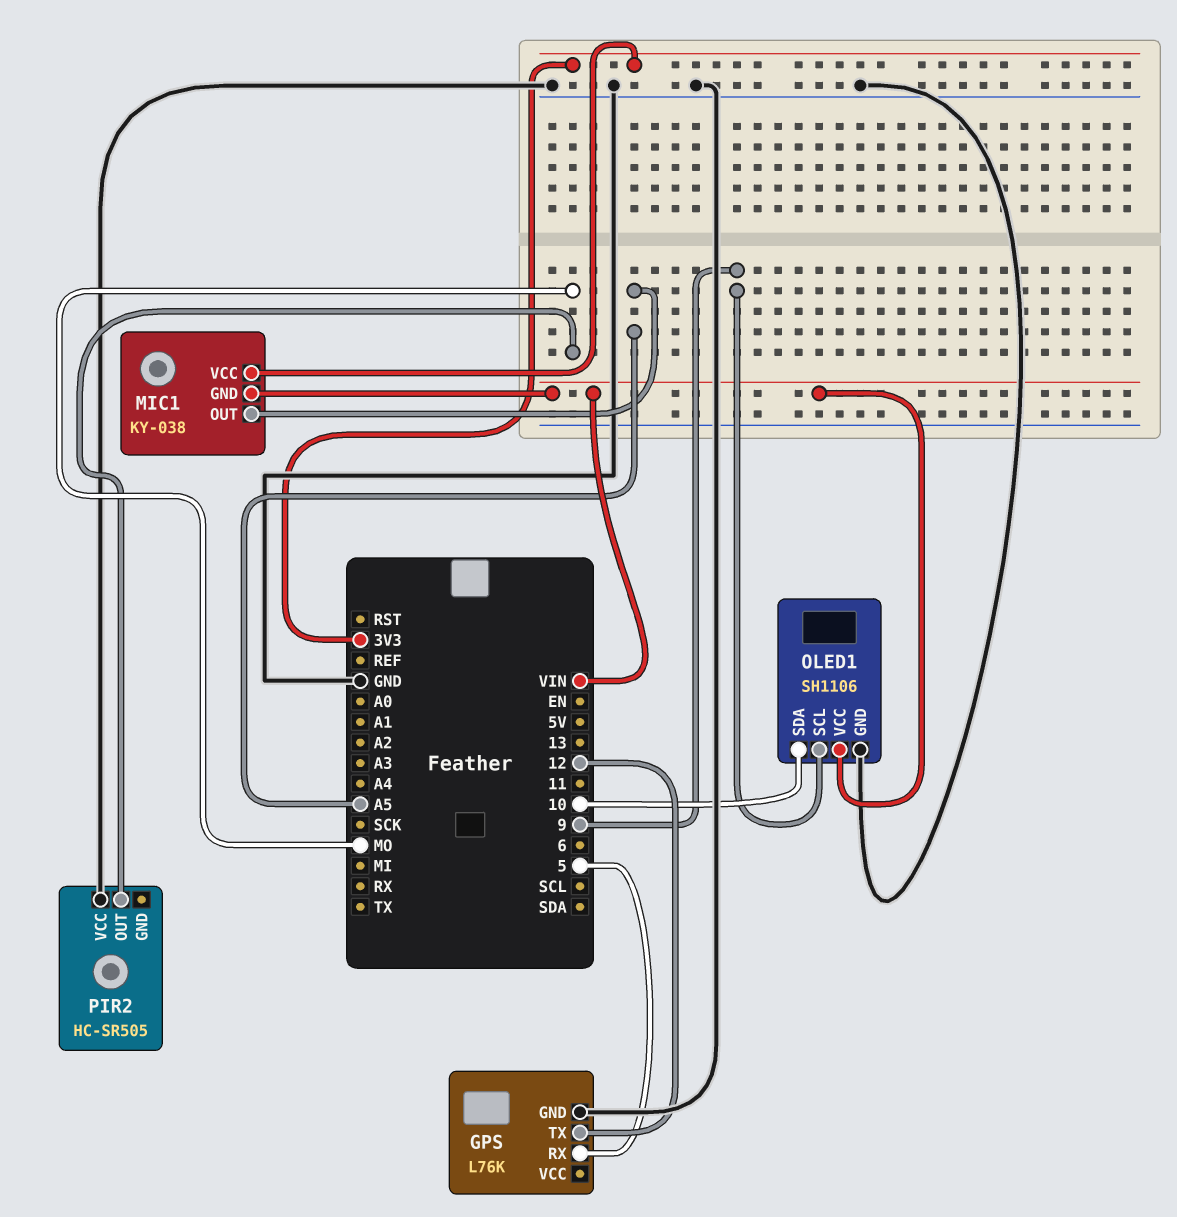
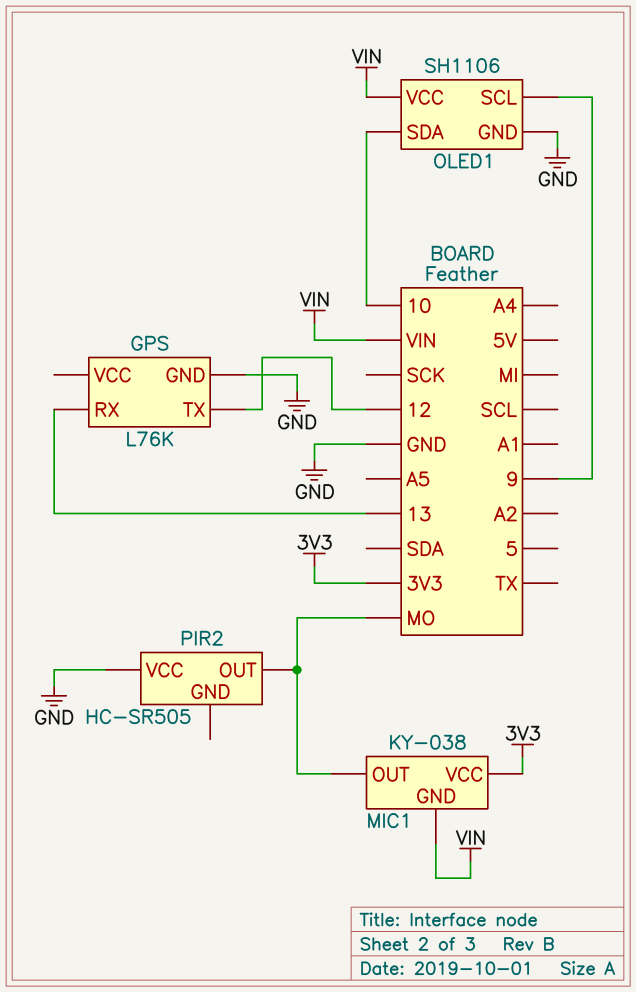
GPS pin RX: 5 -> 13
MIC1 pin OUT: A5 -> MO

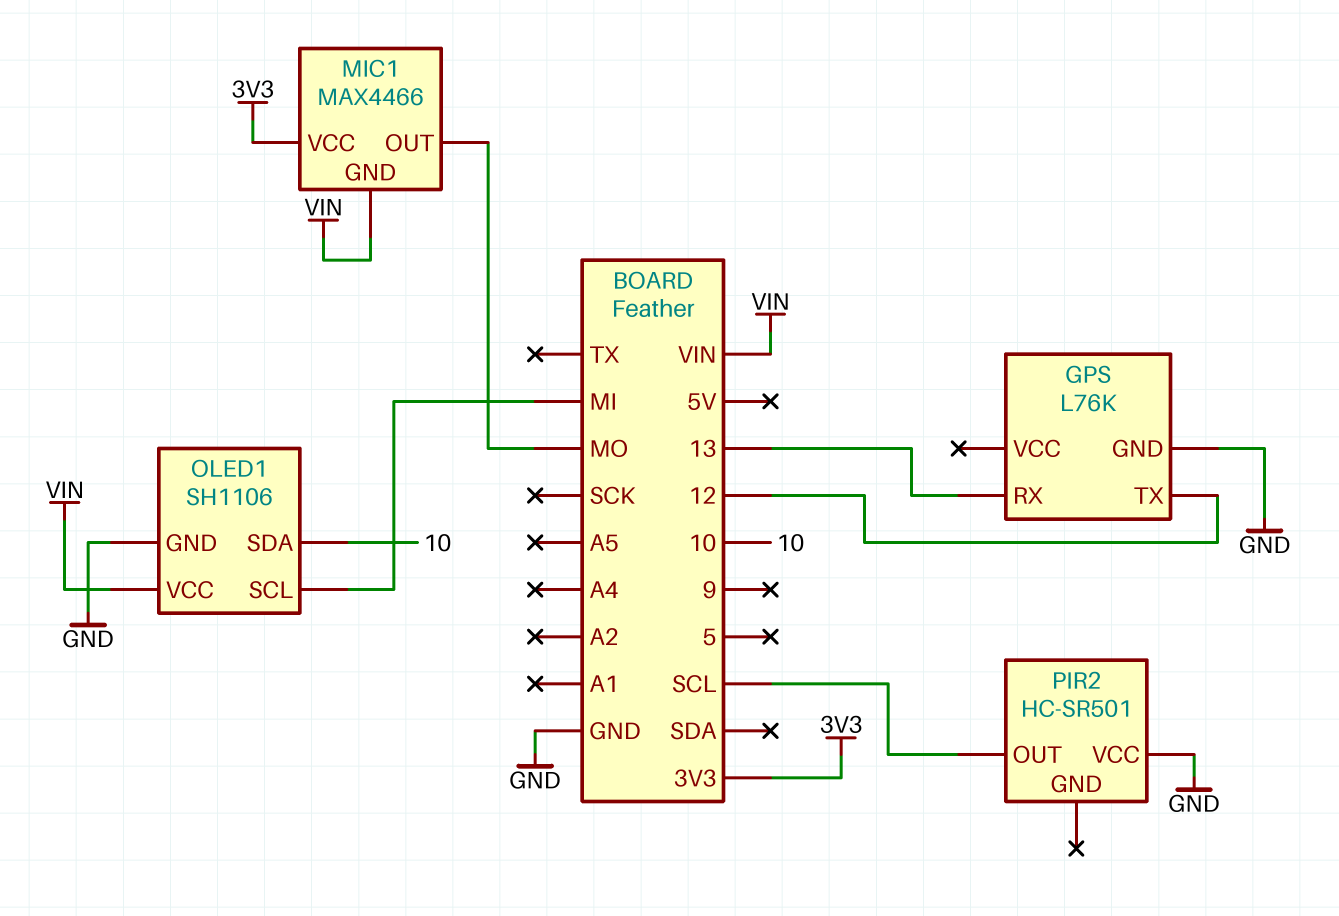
MIC1: KY-038 -> MAX4466
OLED1 pin SCL: 9 -> MI
PIR2: HC-SR505 -> HC-SR501
PIR2 pin OUT: MO -> SCL

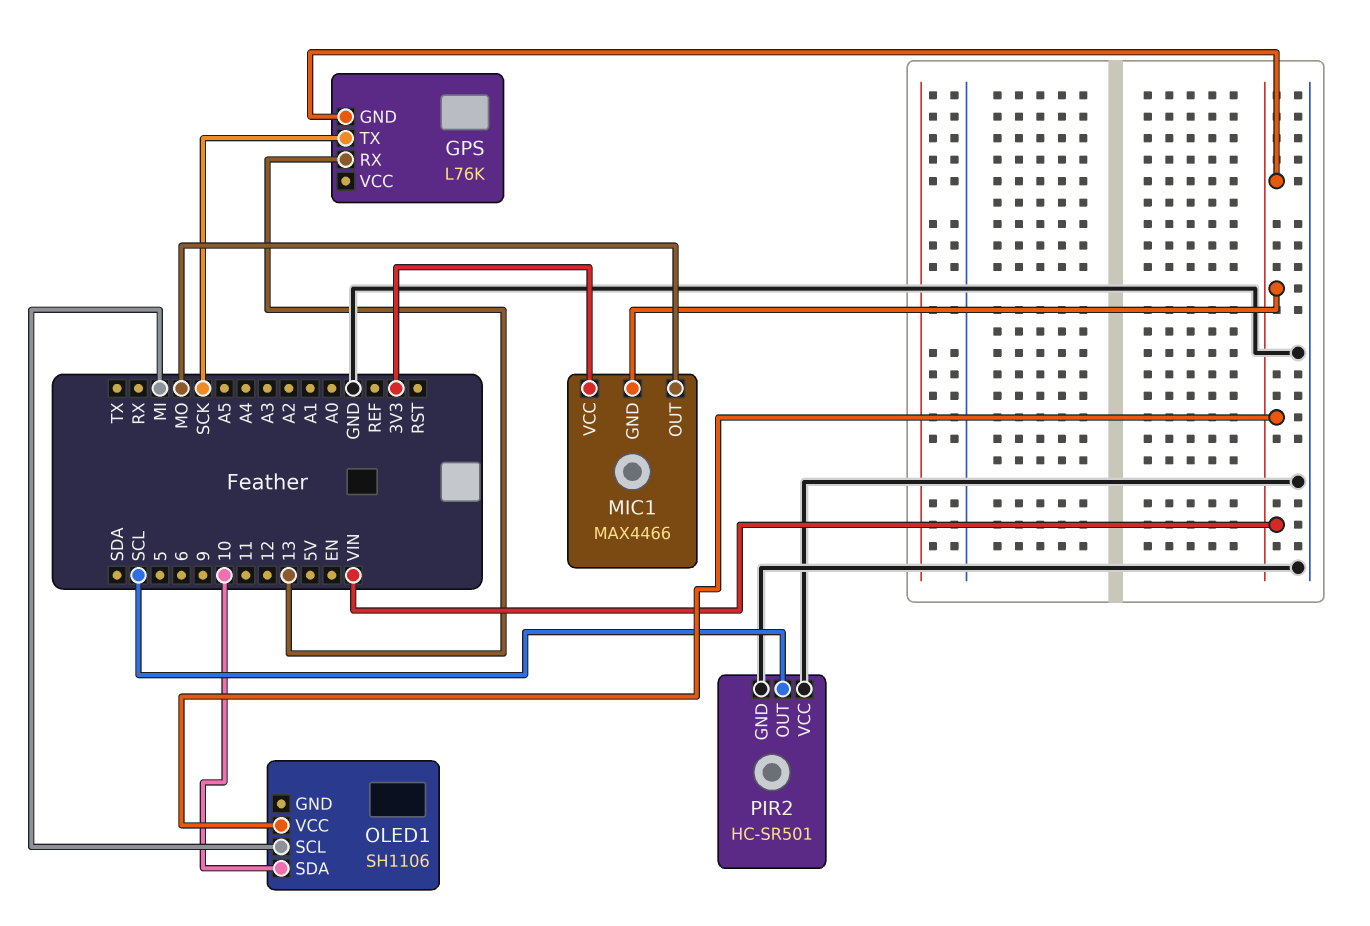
GPS pin GND: GND -> VIN
GPS pin TX: 12 -> SCK
OLED1 pin GND: GND -> none
PIR2 pin GND: none -> GND

